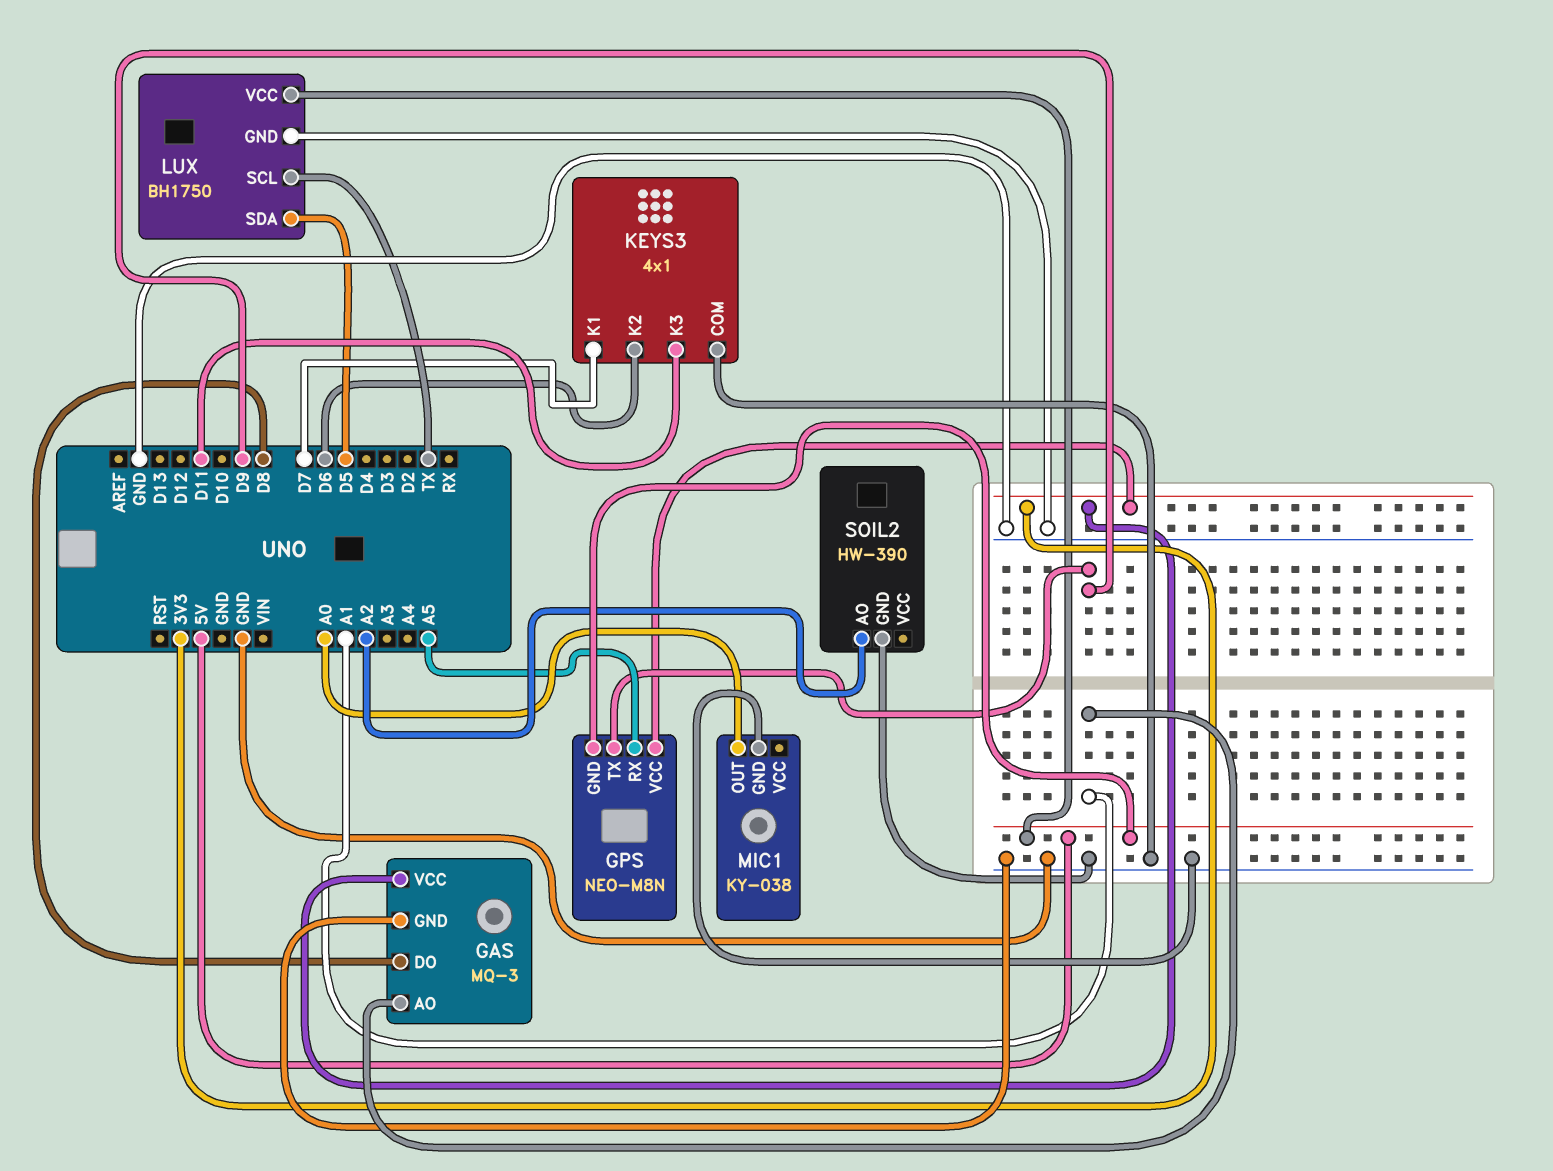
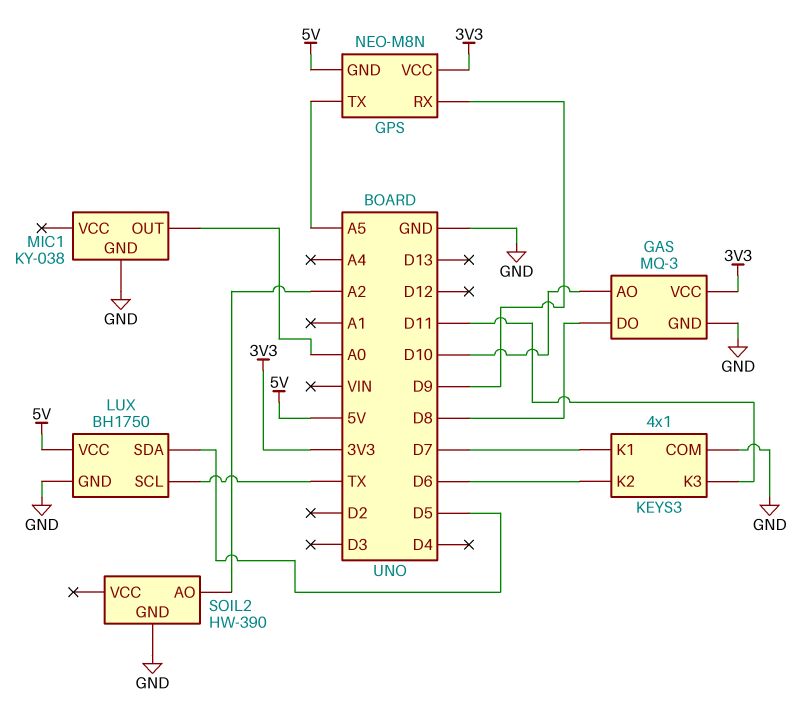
GAS pin AO: A1 -> D10
GPS pin RX: A5 -> D9
GPS pin TX: D9 -> A5

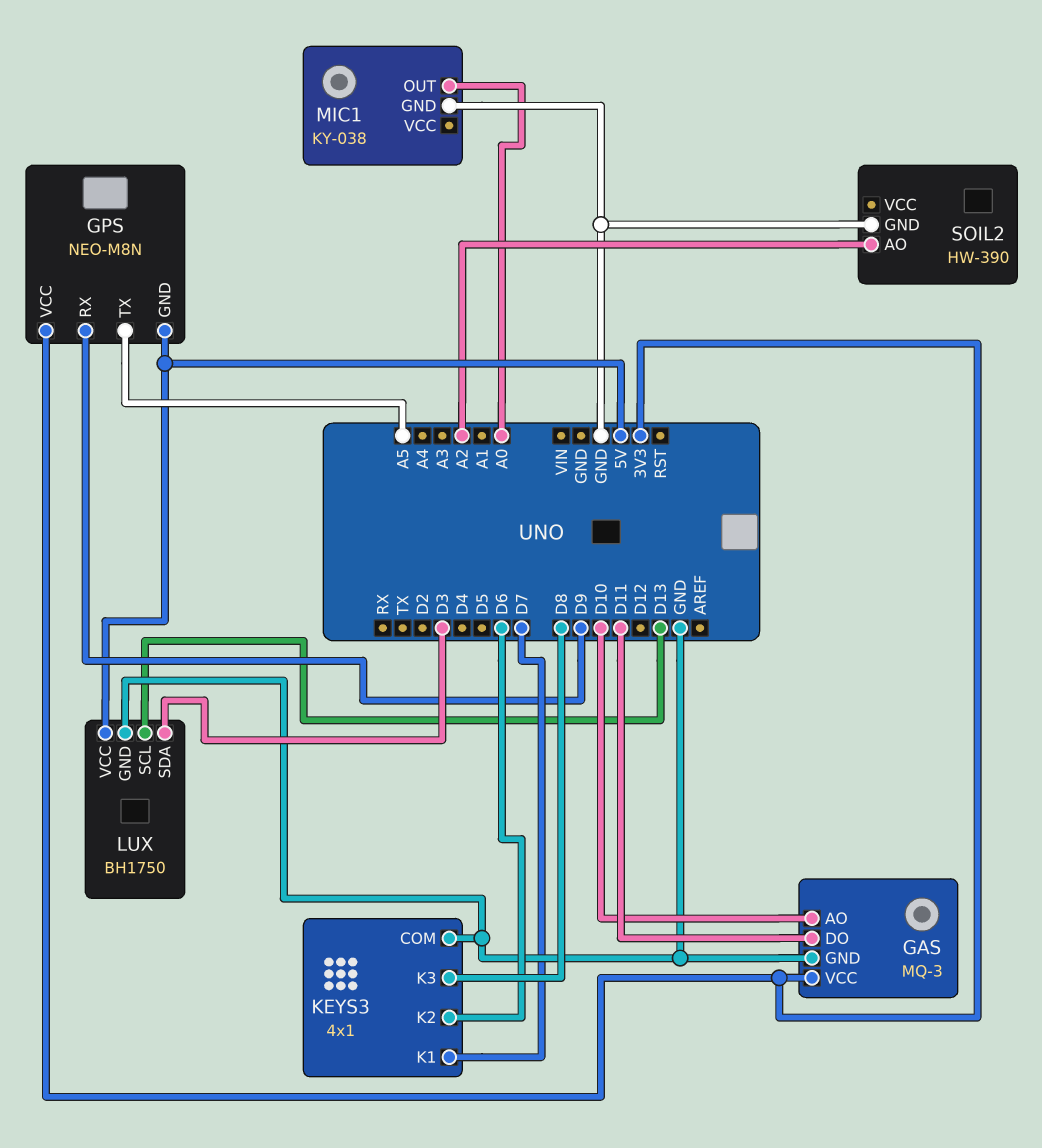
GAS pin DO: D8 -> D11
KEYS3 pin K3: D11 -> D8
LUX pin SCL: TX -> D13
LUX pin SDA: D5 -> D3

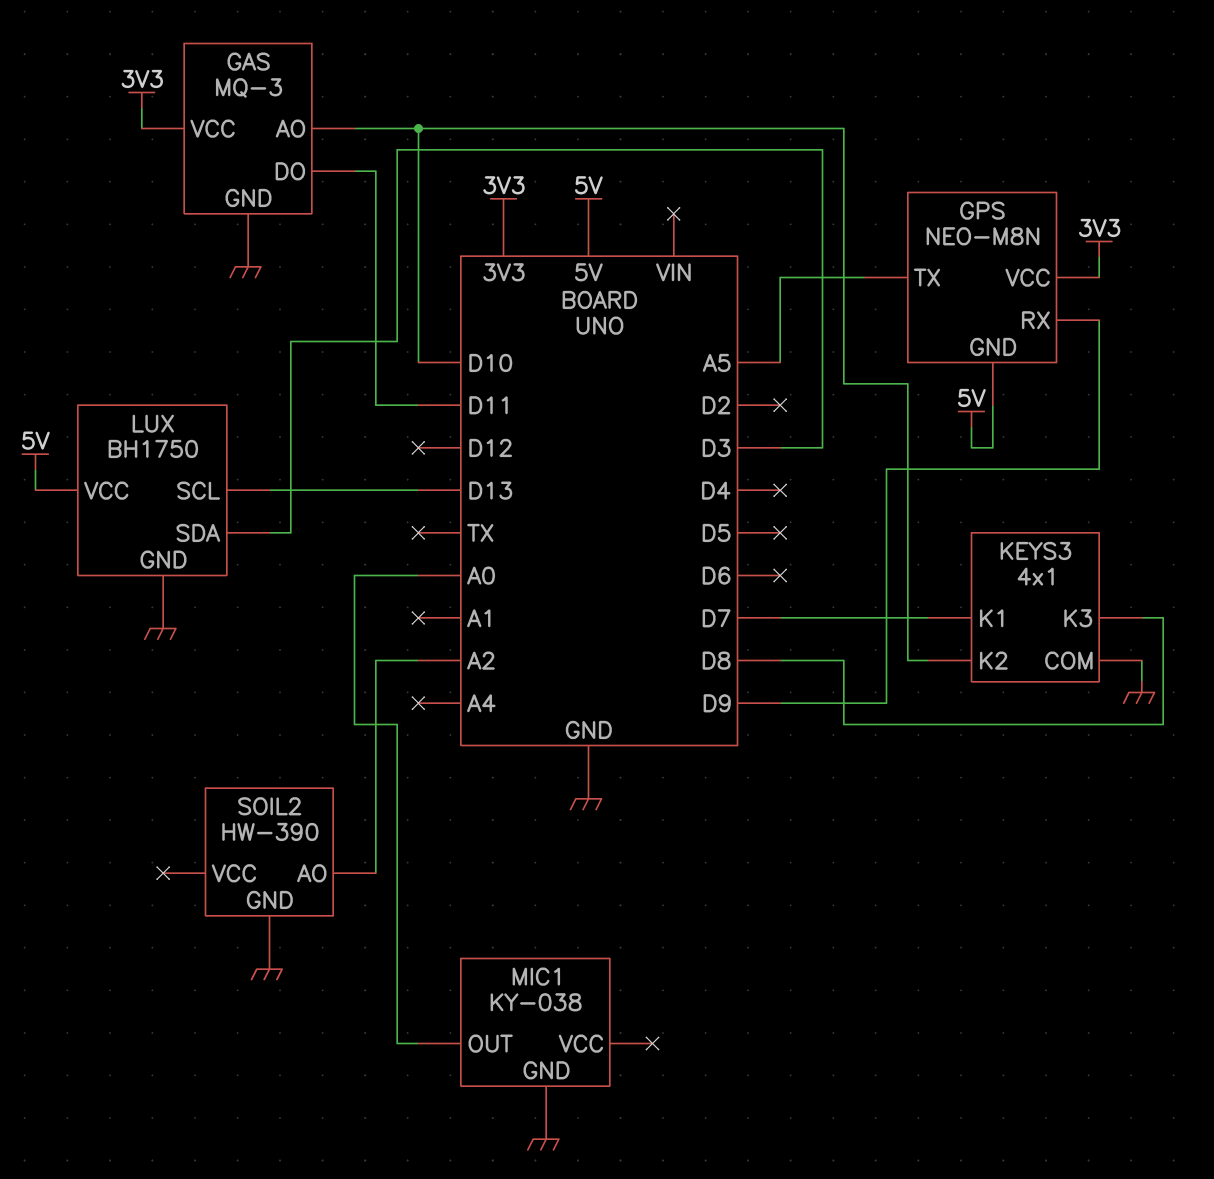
KEYS3 pin K2: D6 -> D10

